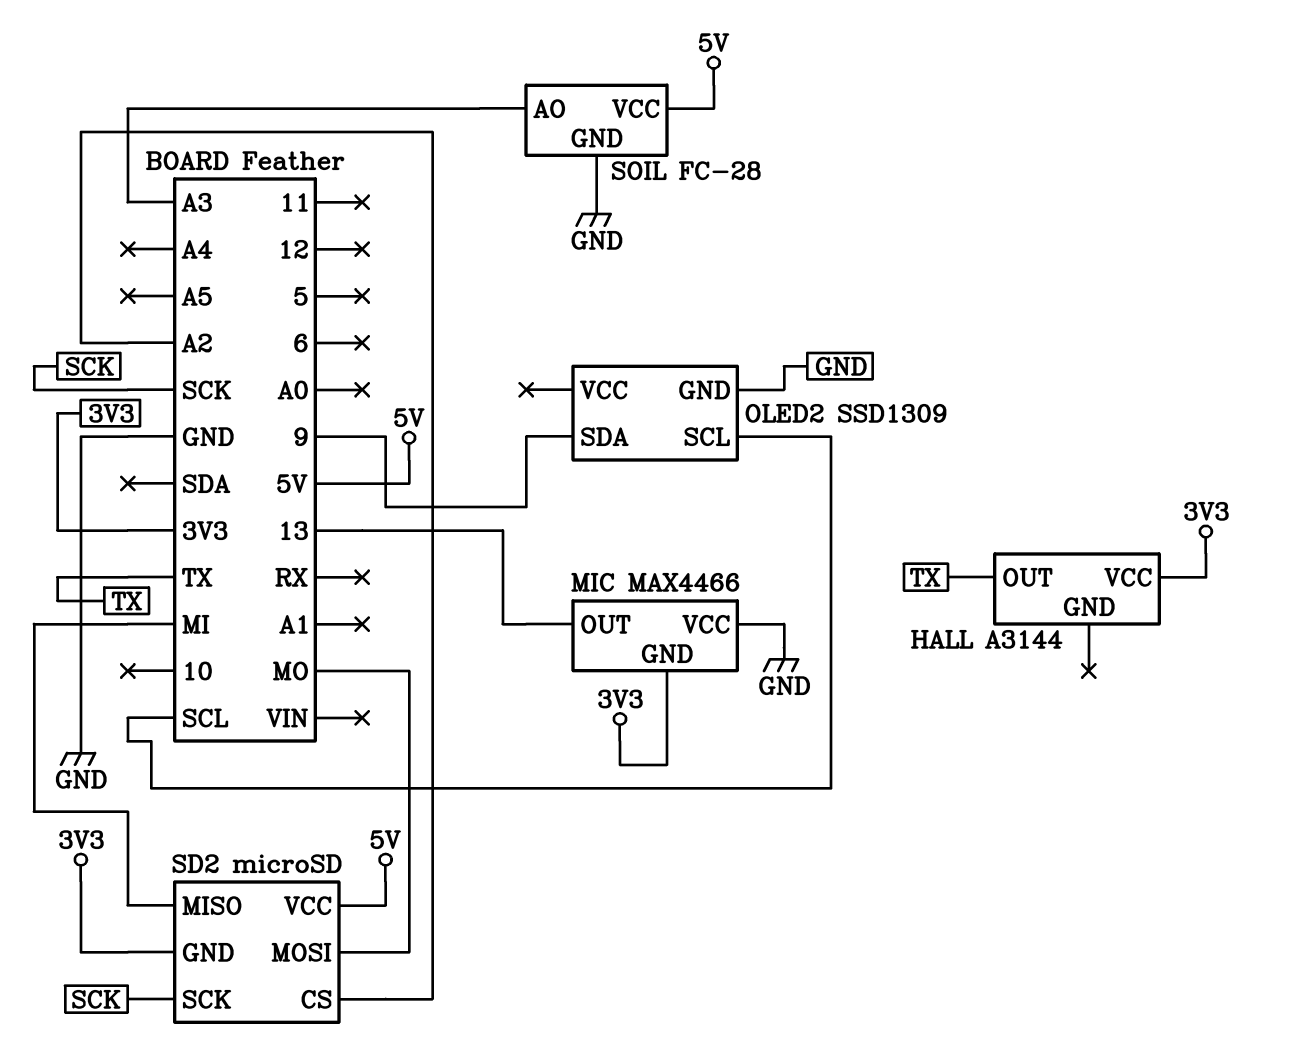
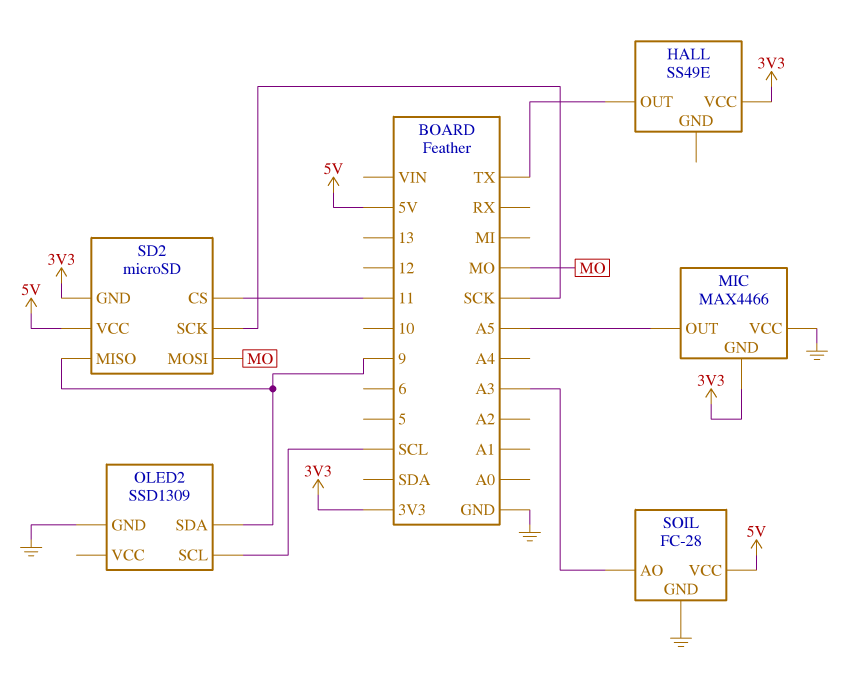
HALL: A3144 -> SS49E
MIC pin OUT: 13 -> A5
SD2 pin CS: A2 -> 11
SD2 pin MISO: MI -> 9

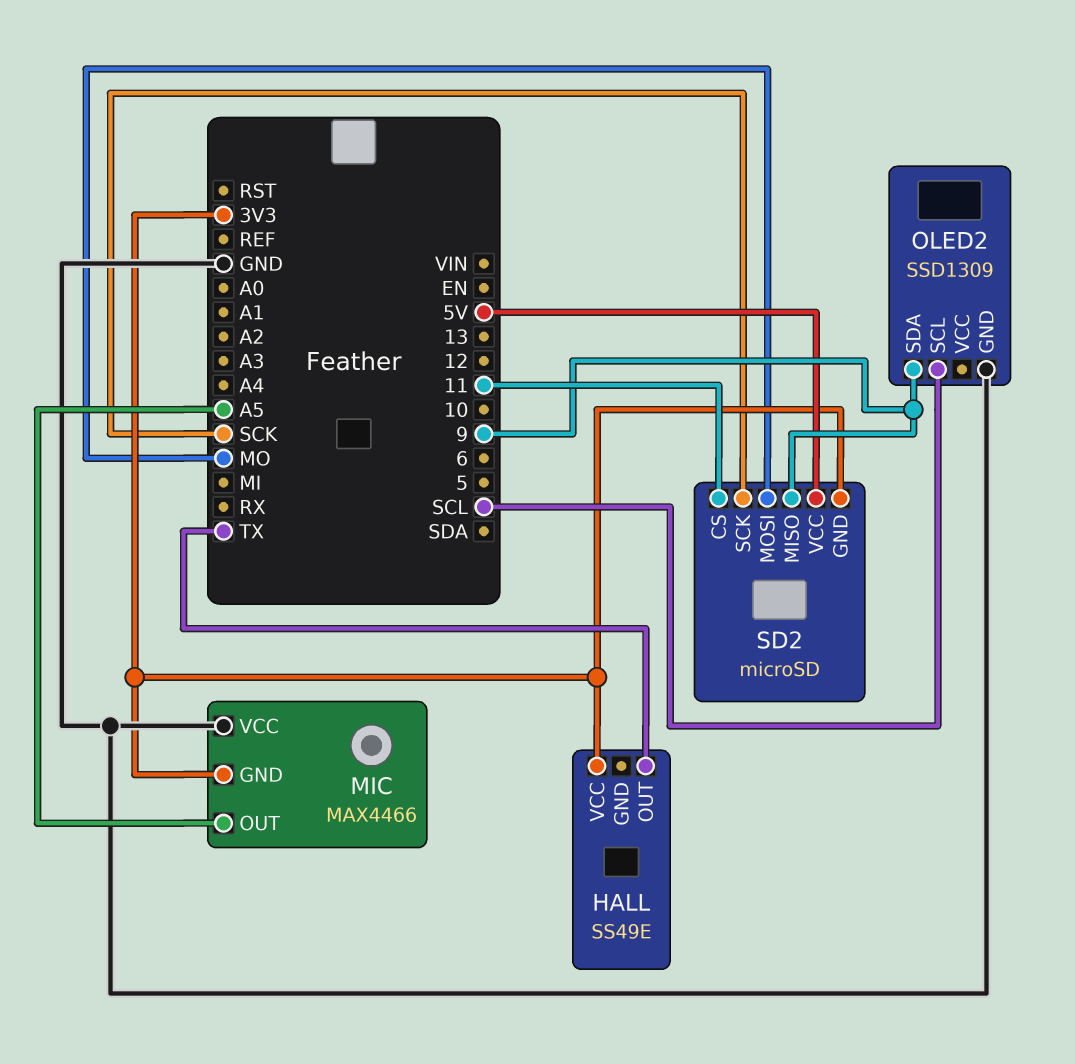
SOIL: FC-28 -> none
SOIL pin AO: A3 -> none
SOIL pin GND: GND -> none
SOIL pin VCC: 5V -> none

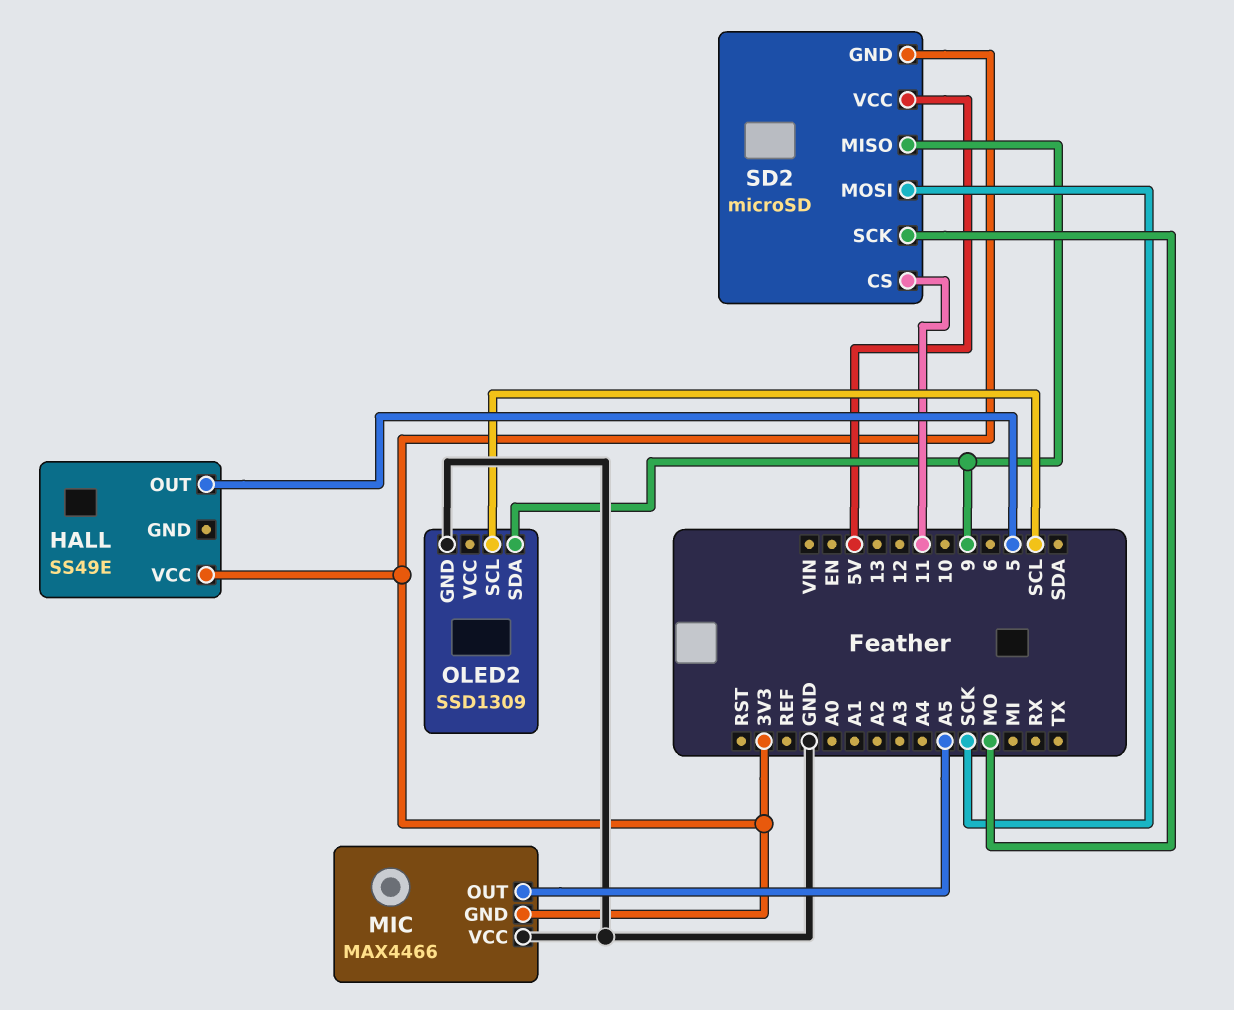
HALL pin OUT: TX -> 5
SD2 pin MOSI: MO -> SCK
SD2 pin SCK: SCK -> MO

